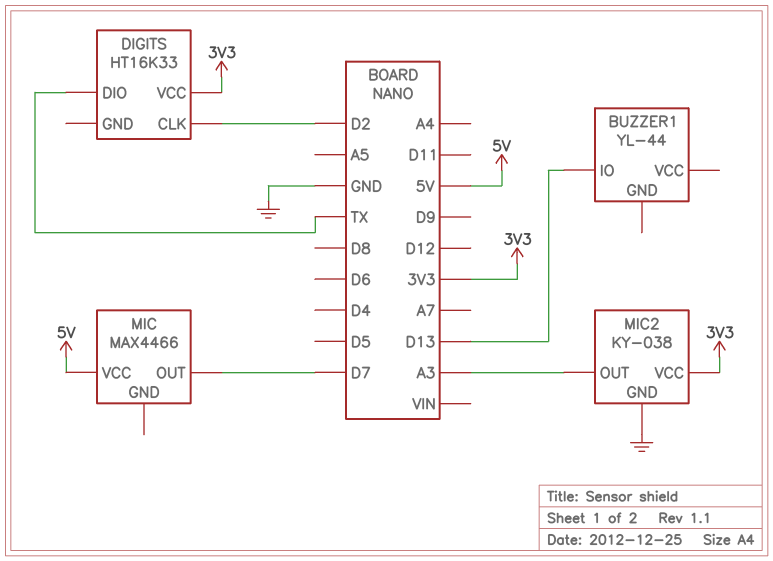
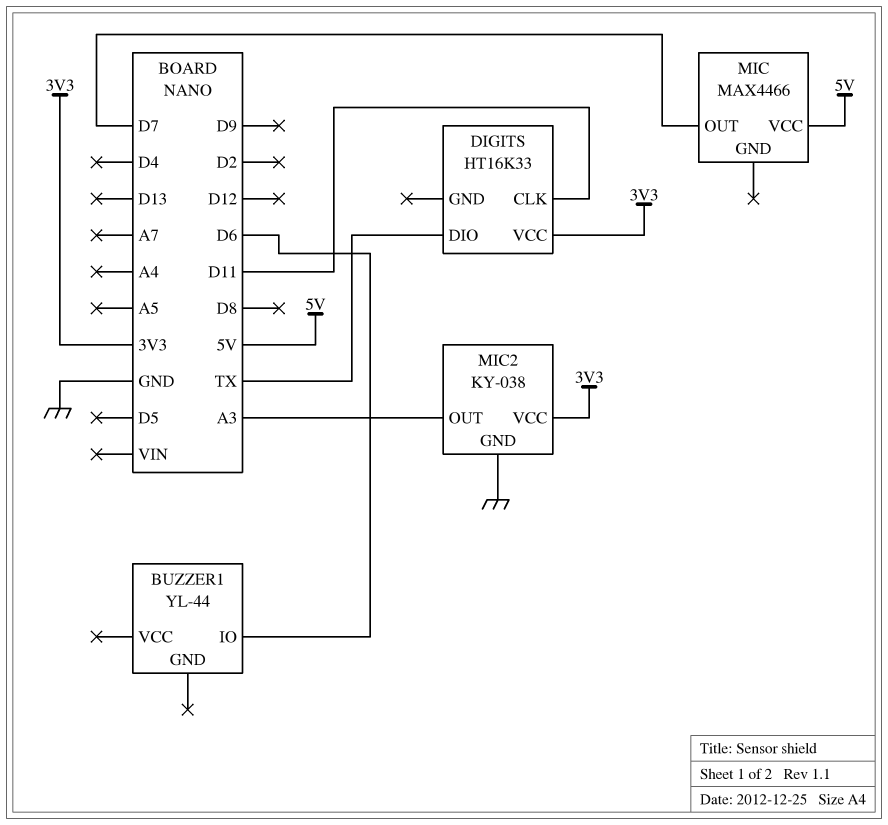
BUZZER1 pin IO: D13 -> D6
DIGITS pin CLK: D2 -> D11

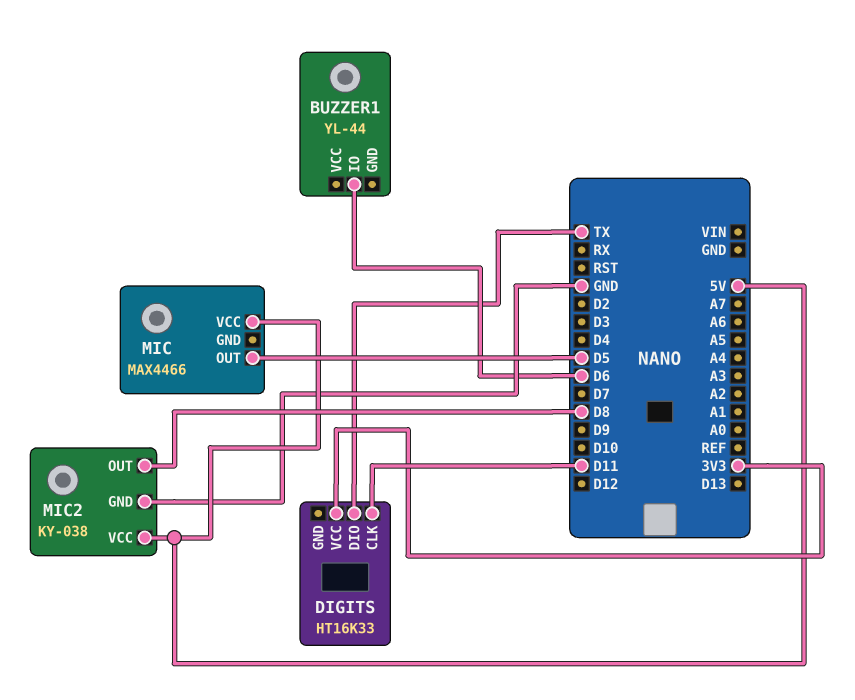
MIC pin OUT: D7 -> D5
MIC2 pin OUT: A3 -> D8
MIC2 pin VCC: 3V3 -> 5V

